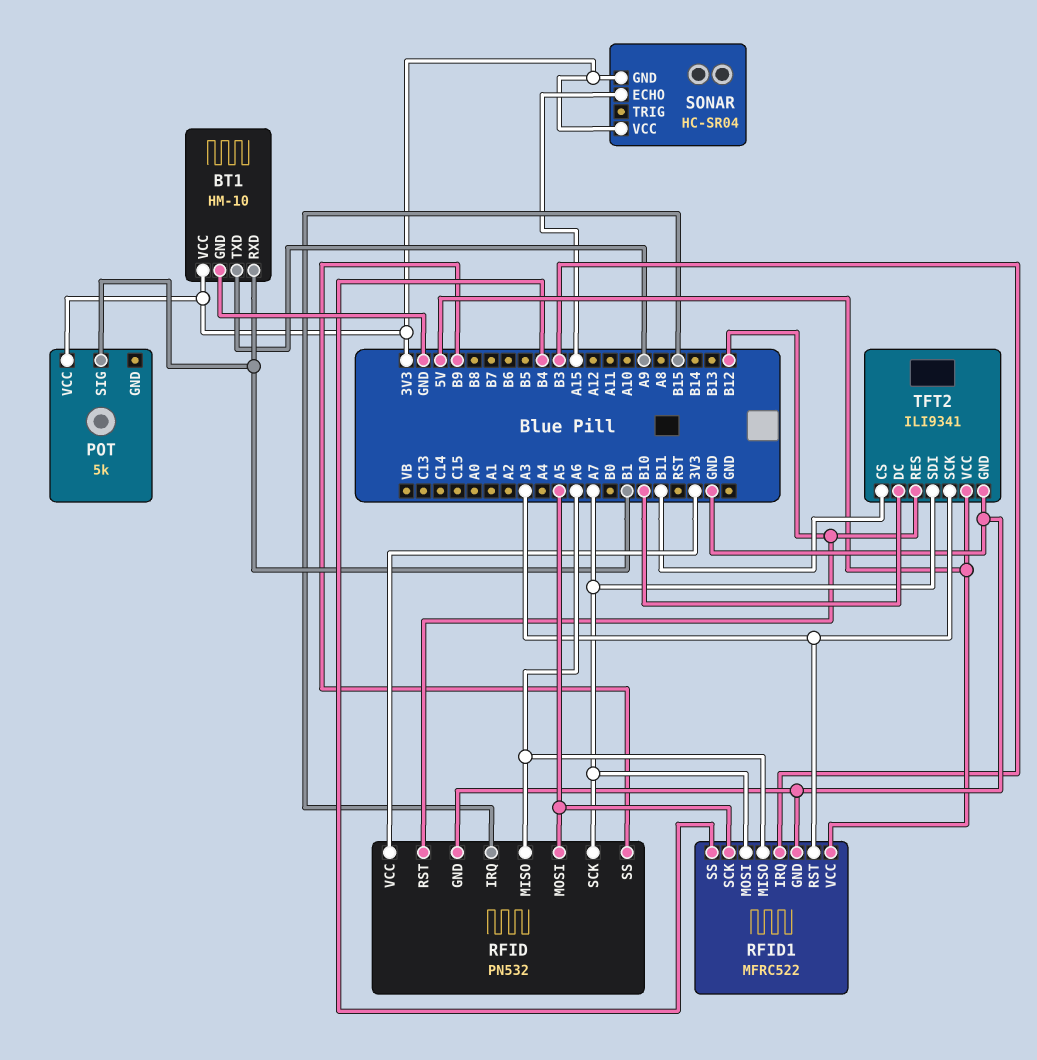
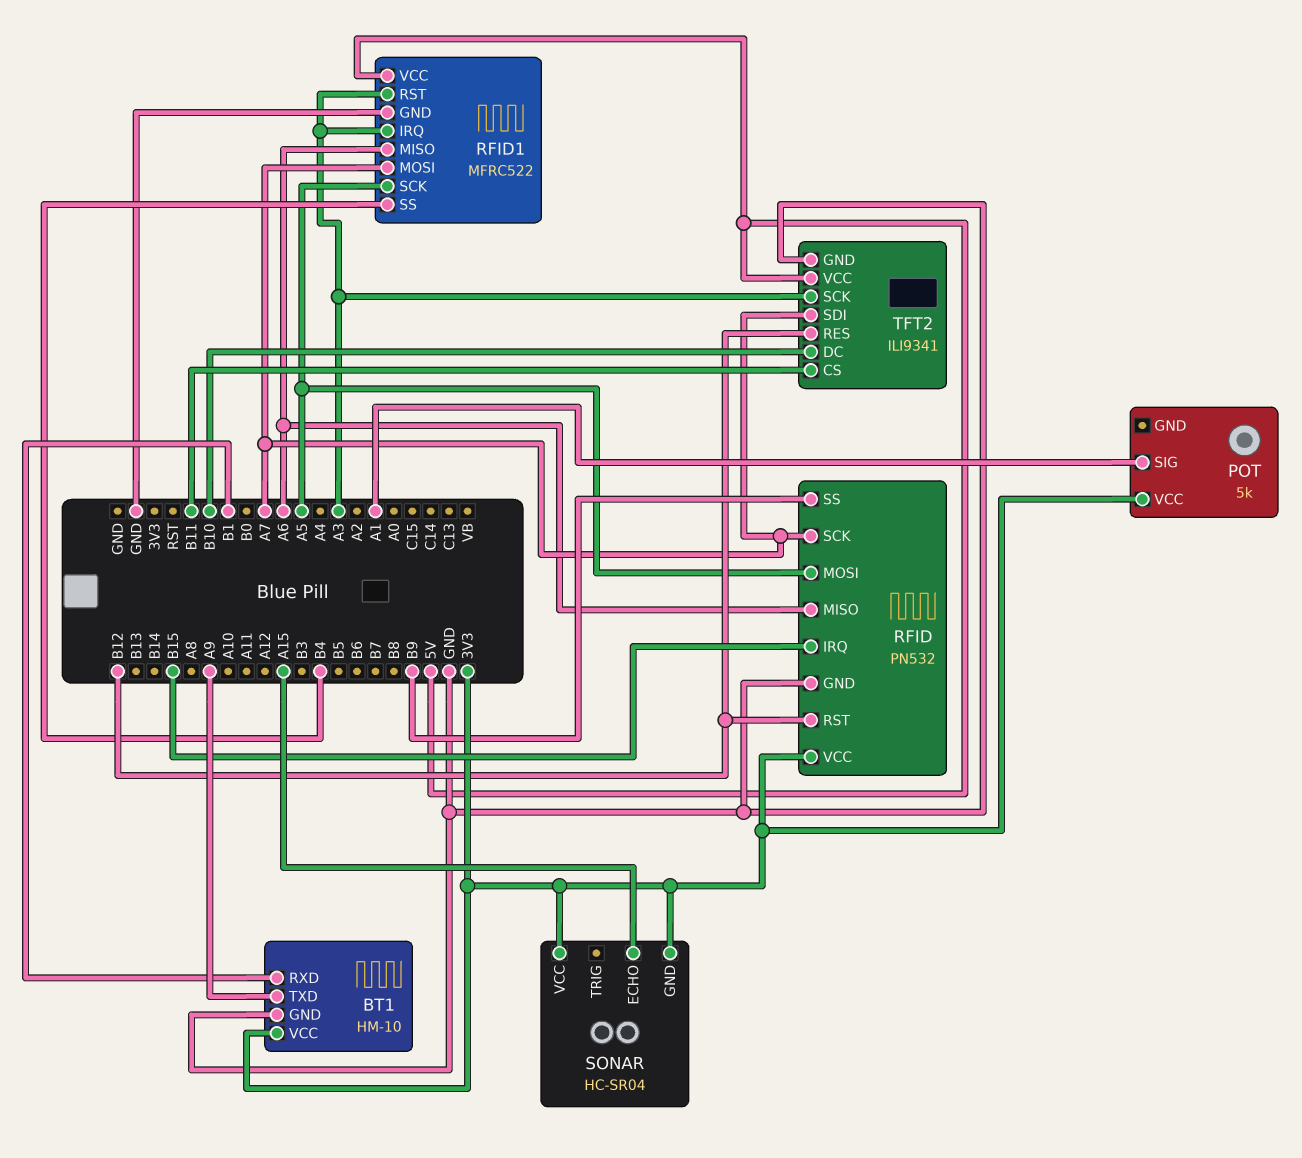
POT pin SIG: B1 -> A1
RFID1 pin IRQ: B3 -> A3

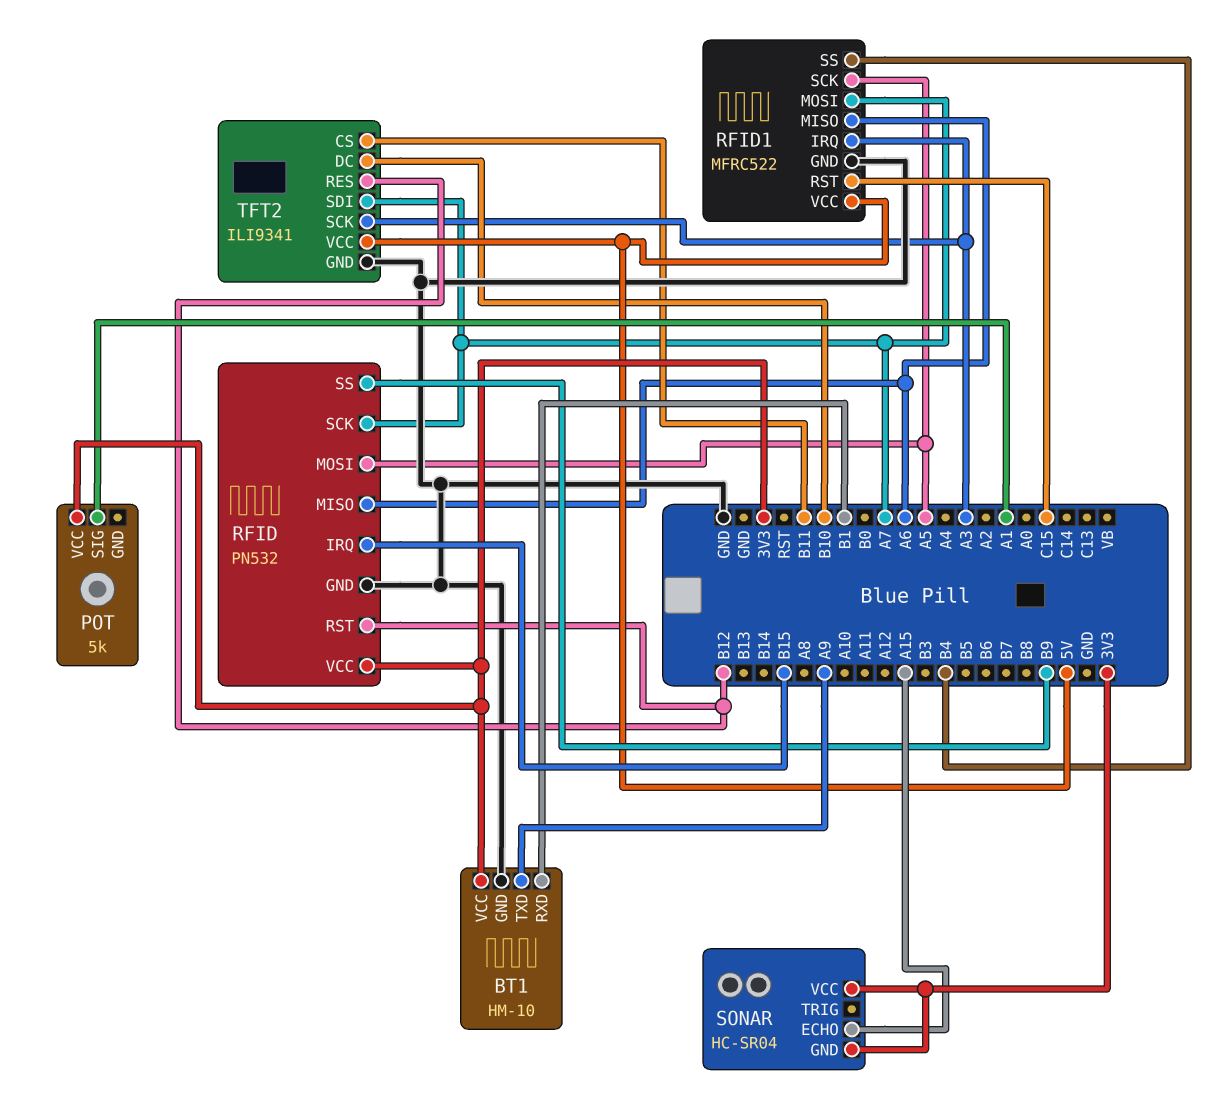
RFID1 pin RST: A3 -> C15

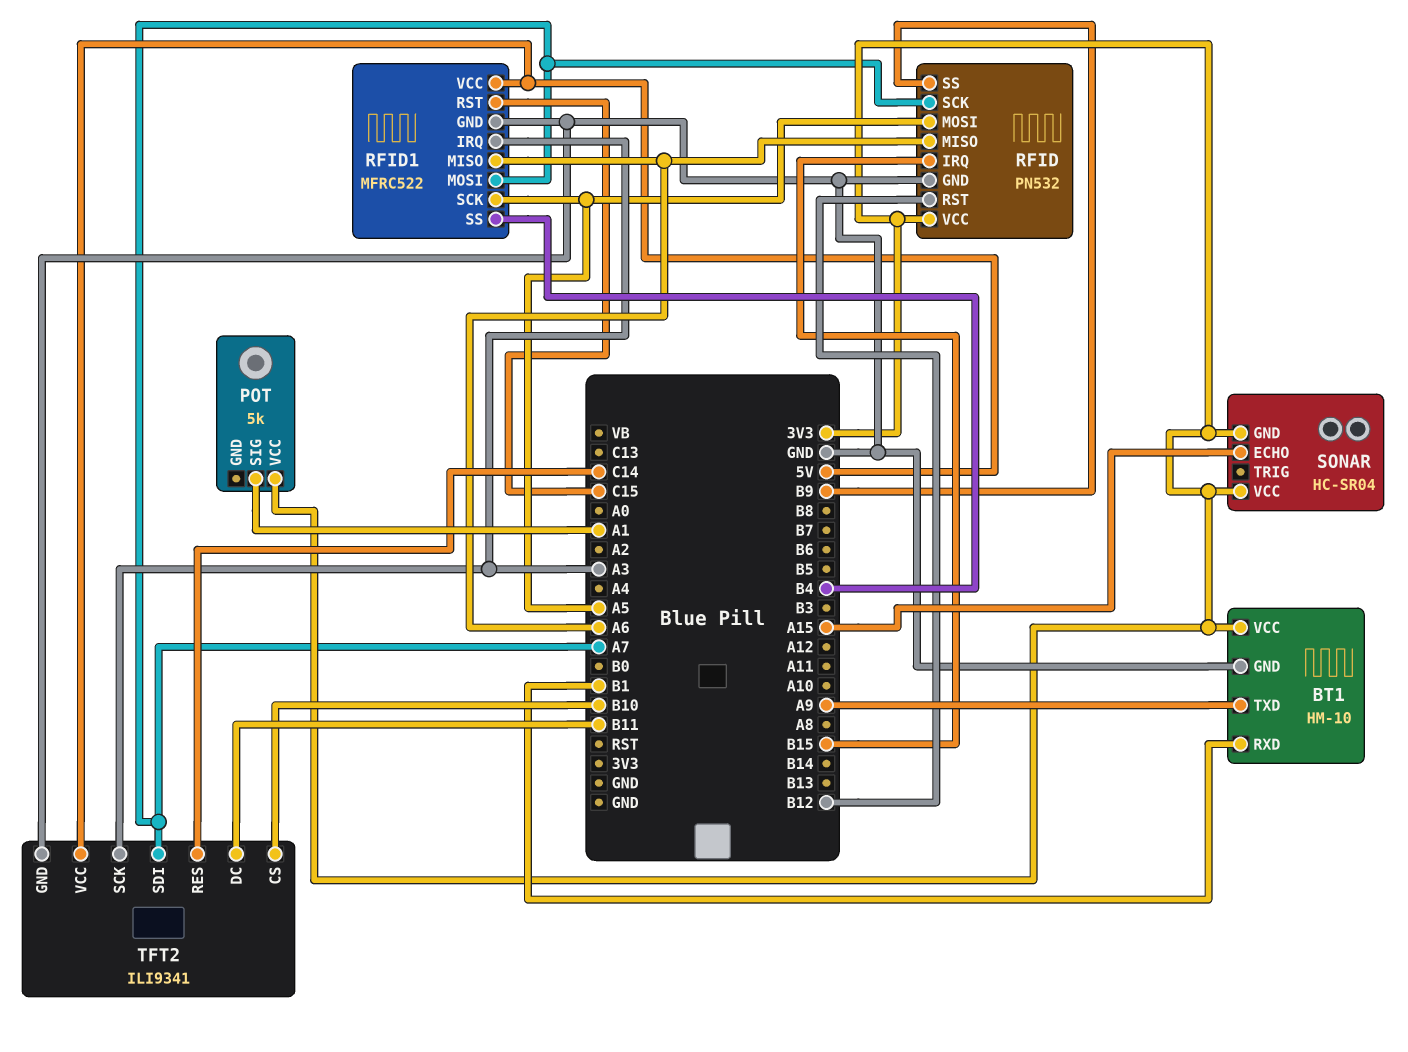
TFT2 pin CS: B11 -> B10
TFT2 pin DC: B10 -> B11
TFT2 pin RES: B12 -> C14

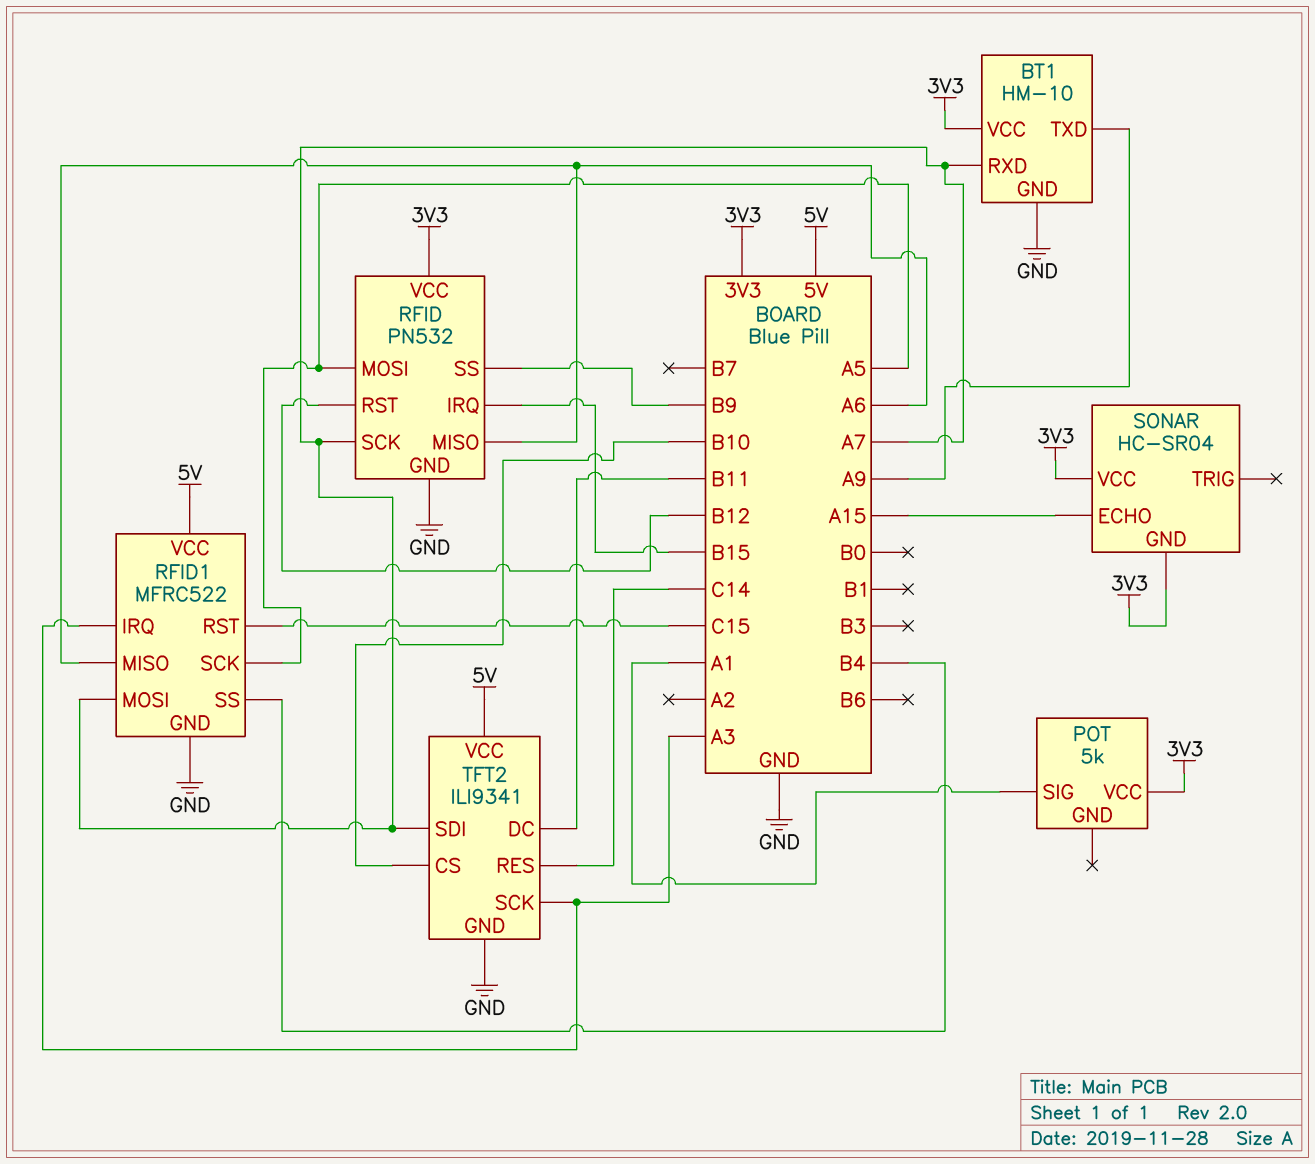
BT1 pin RXD: B1 -> A7

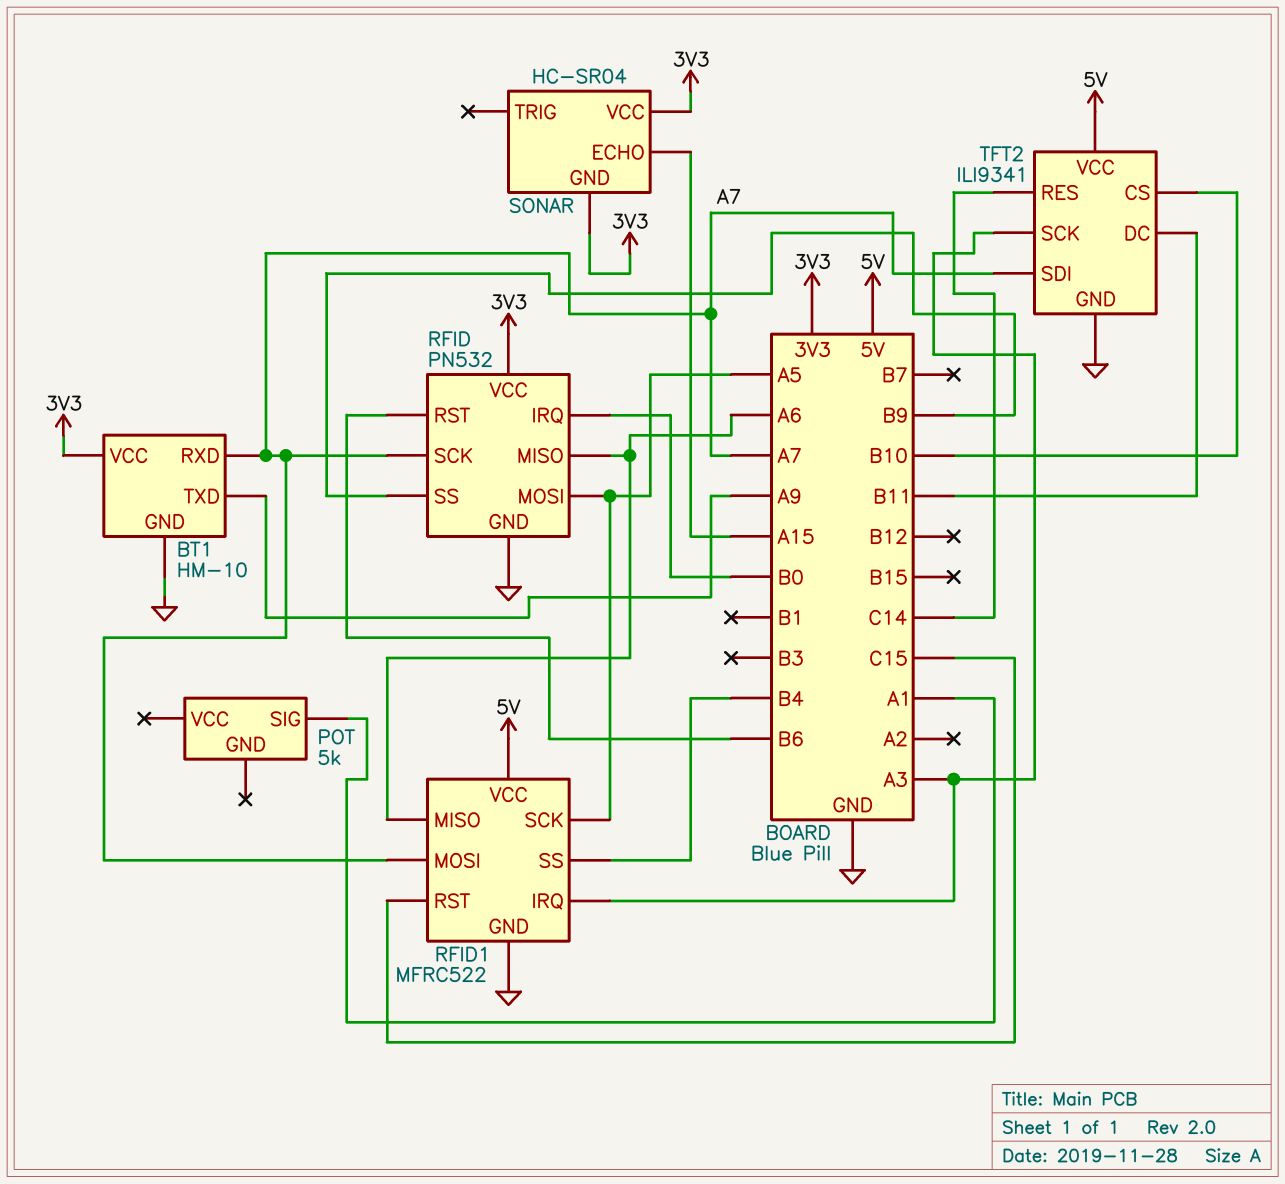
POT pin VCC: 3V3 -> none
RFID pin IRQ: B15 -> B0
RFID pin RST: B12 -> B6

